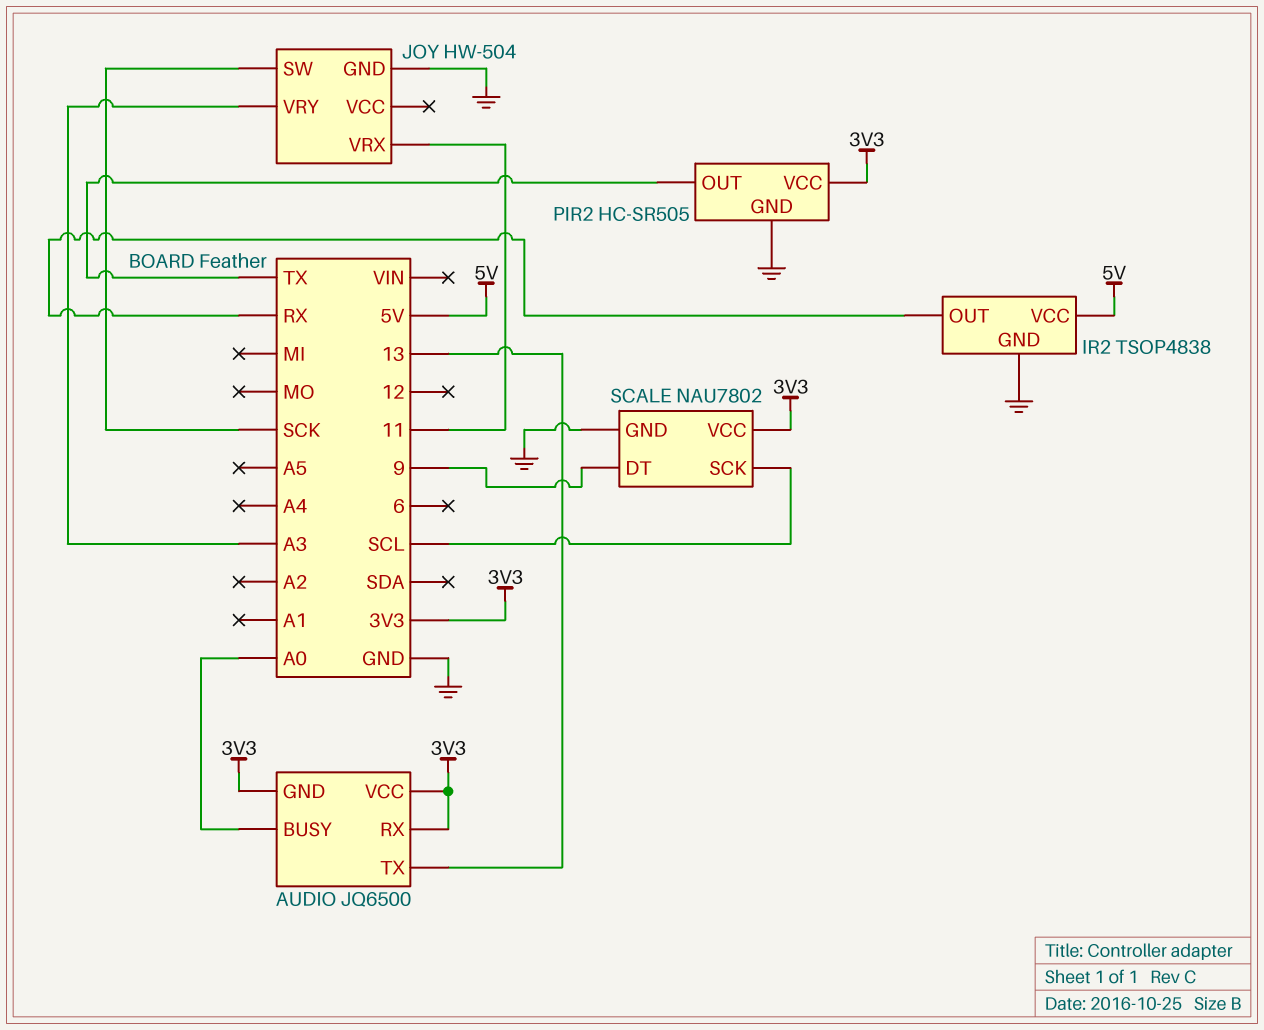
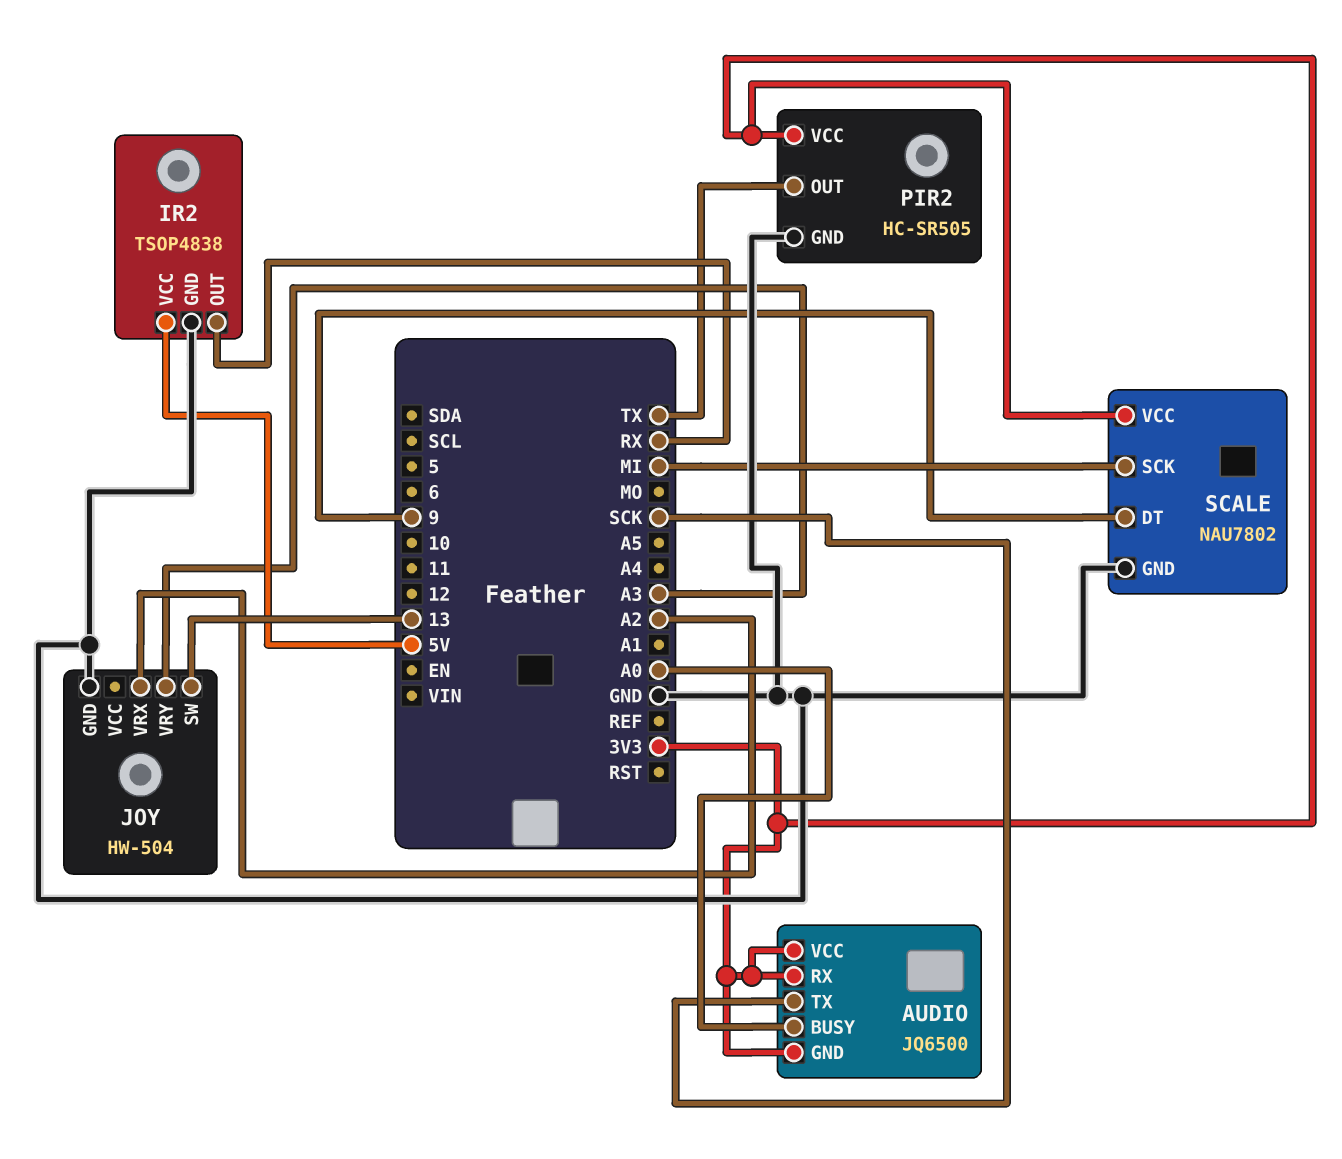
AUDIO pin TX: 13 -> SCK
JOY pin SW: SCK -> 13
JOY pin VRX: 11 -> A2
SCALE pin SCK: SCL -> MI

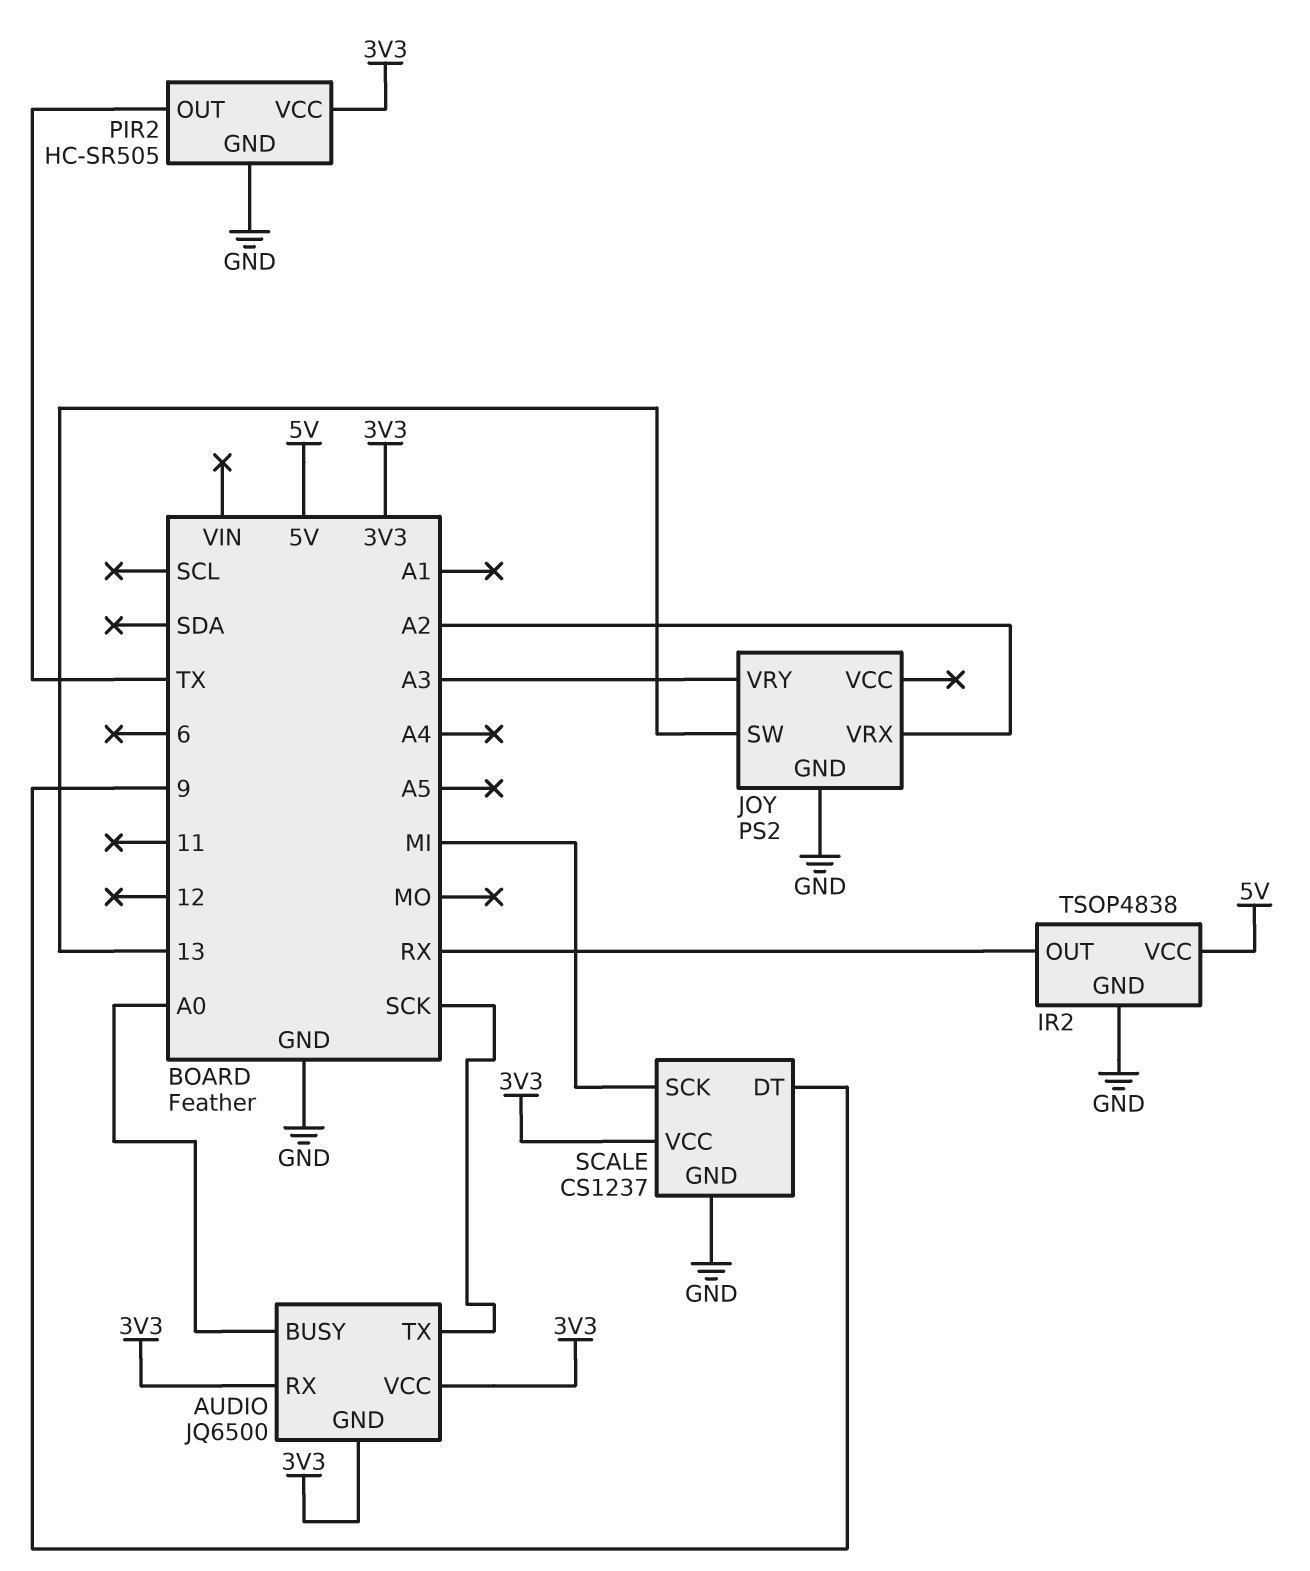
JOY: HW-504 -> PS2
SCALE: NAU7802 -> CS1237

